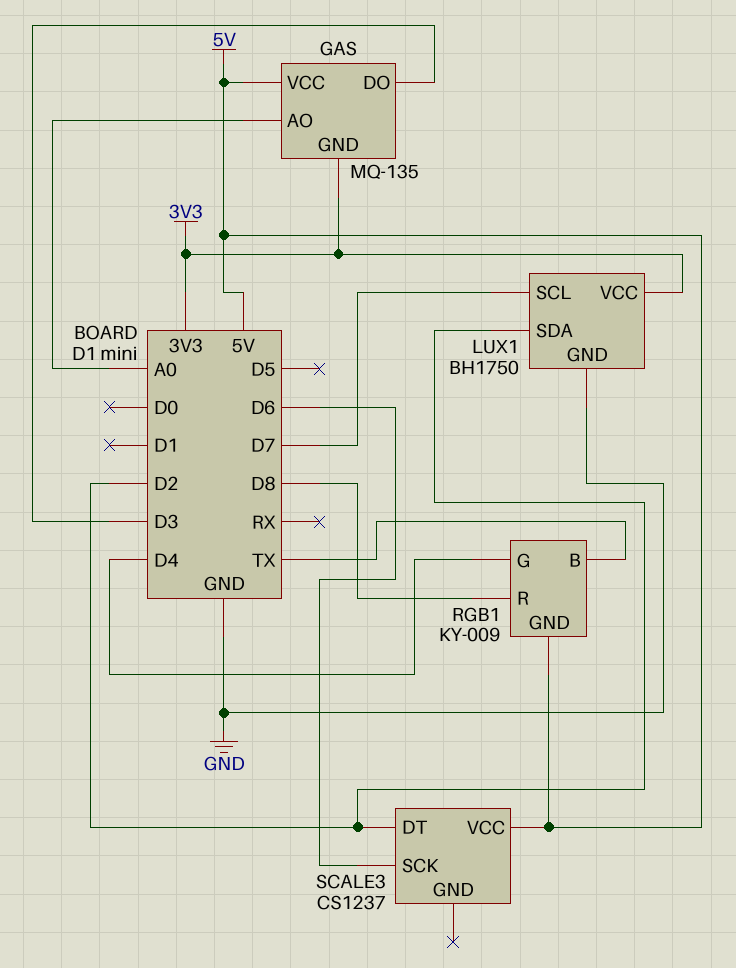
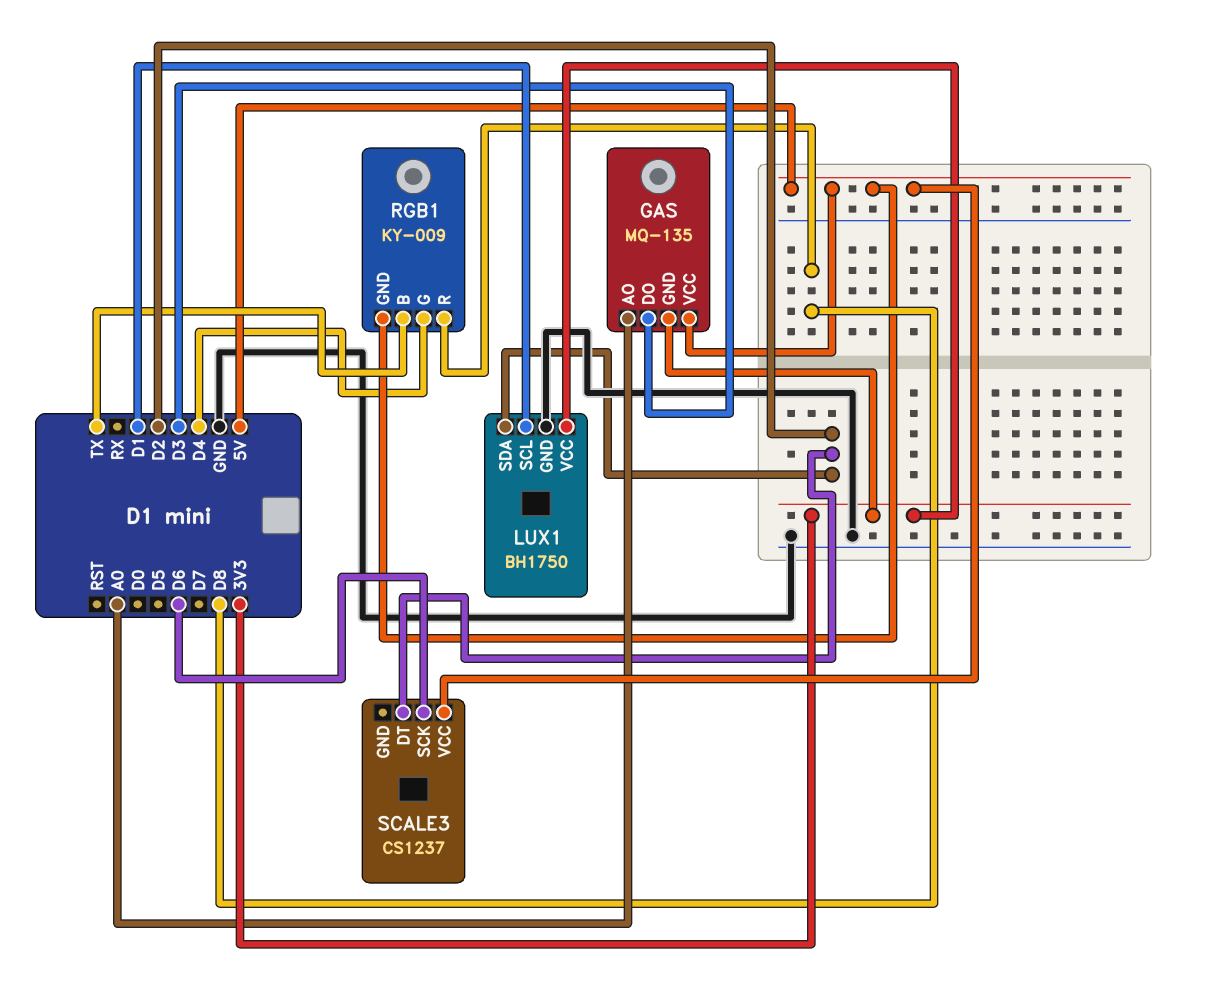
LUX1 pin SCL: D7 -> D1

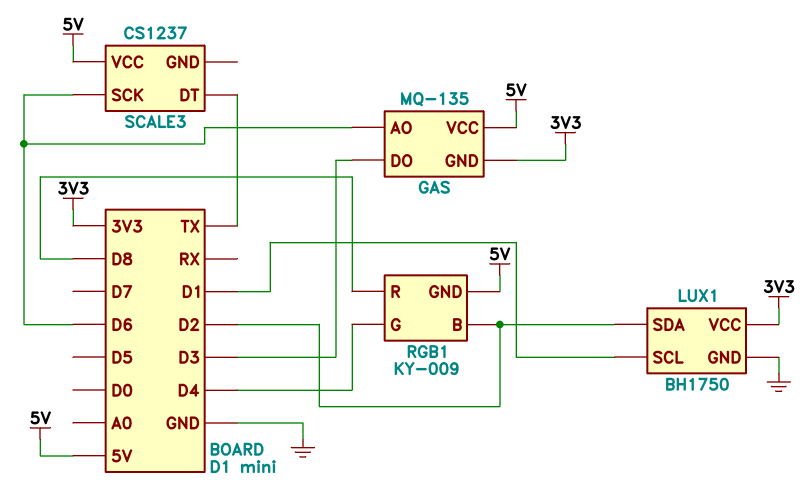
GAS pin AO: A0 -> D6
RGB1 pin B: TX -> D2
SCALE3 pin DT: D2 -> TX

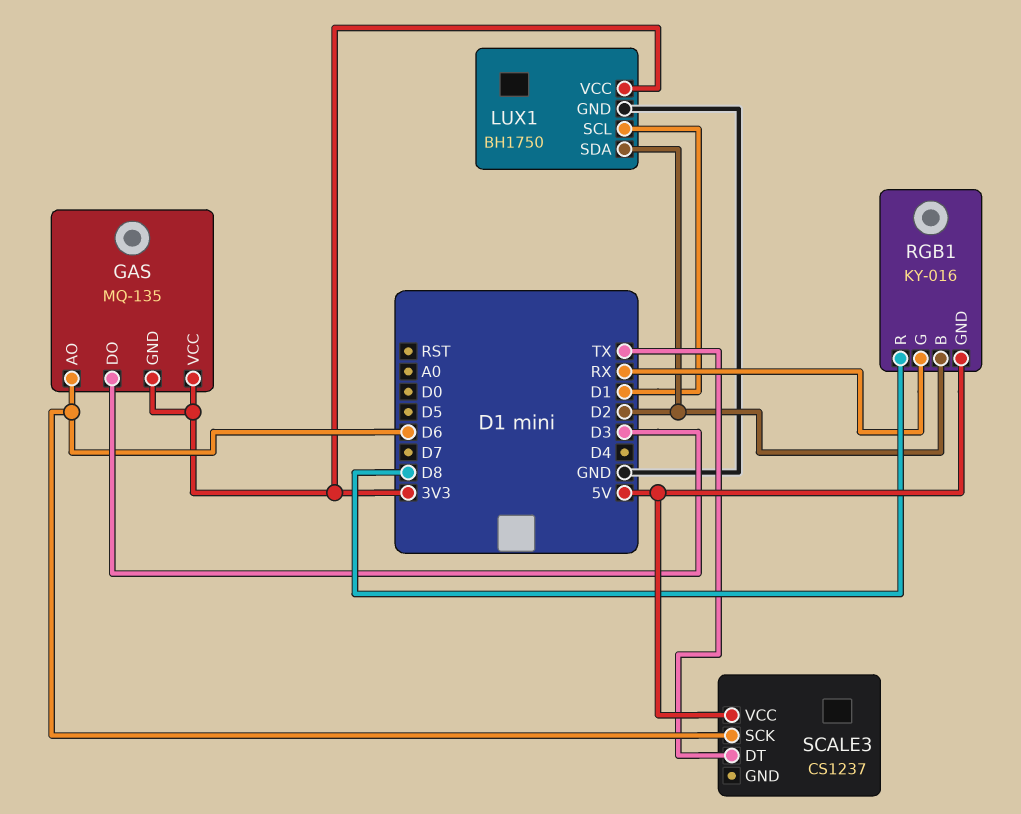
GAS pin VCC: 5V -> 3V3
RGB1: KY-009 -> KY-016
RGB1 pin G: D4 -> RX

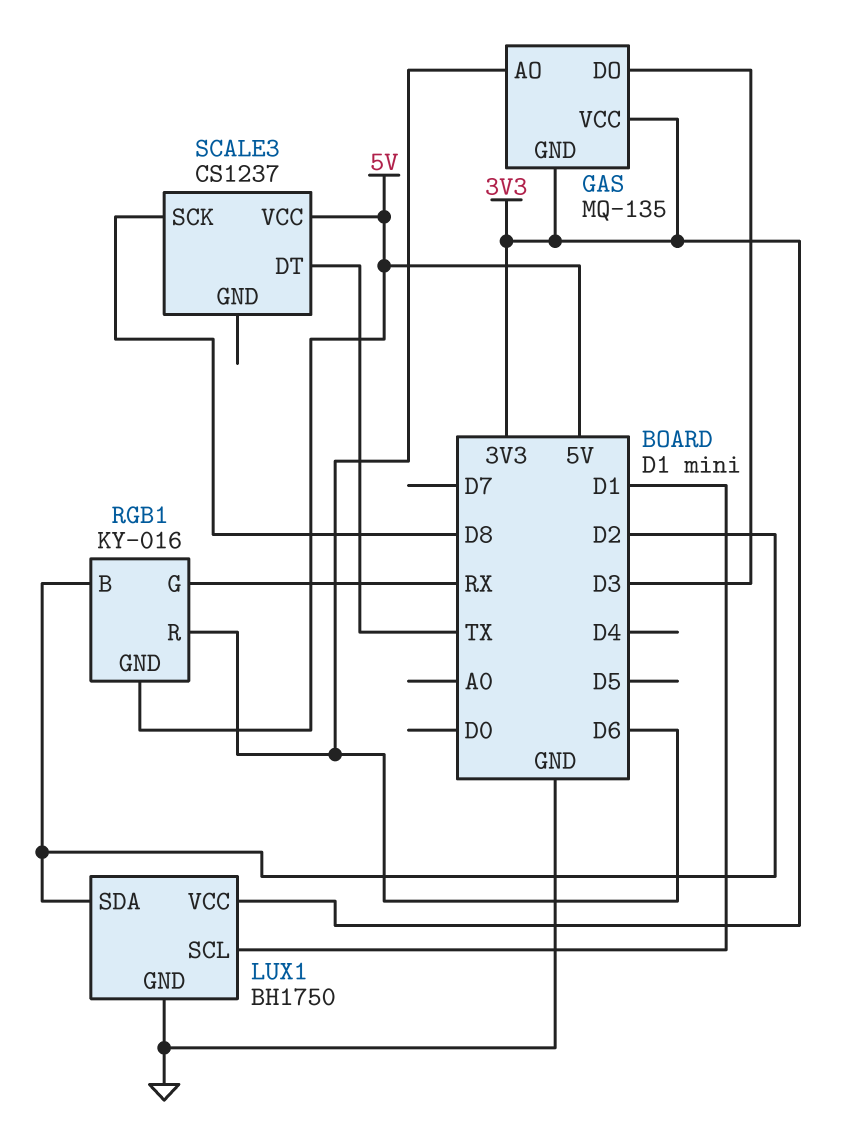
RGB1 pin R: D8 -> D6
SCALE3 pin SCK: D6 -> D8

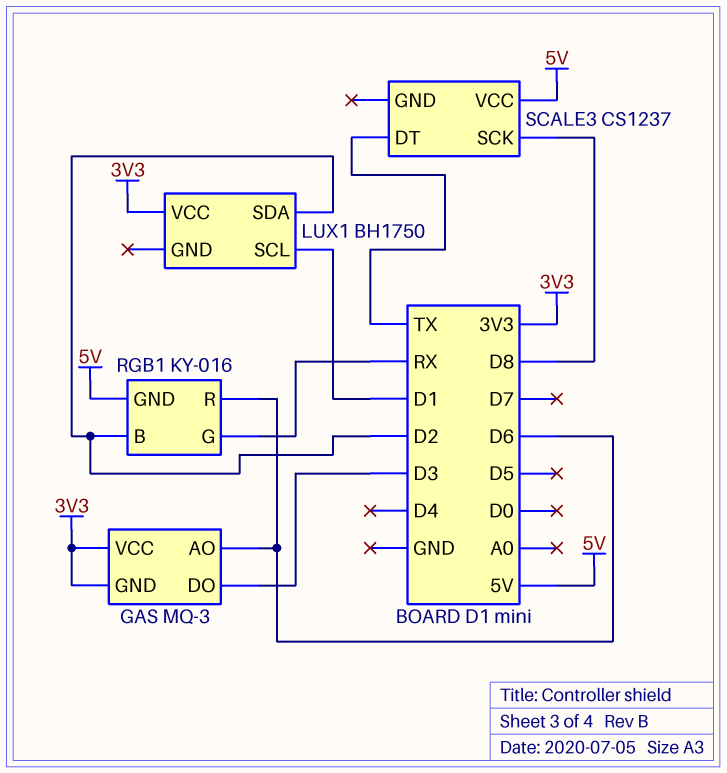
GAS: MQ-135 -> MQ-3
LUX1 pin GND: GND -> none

